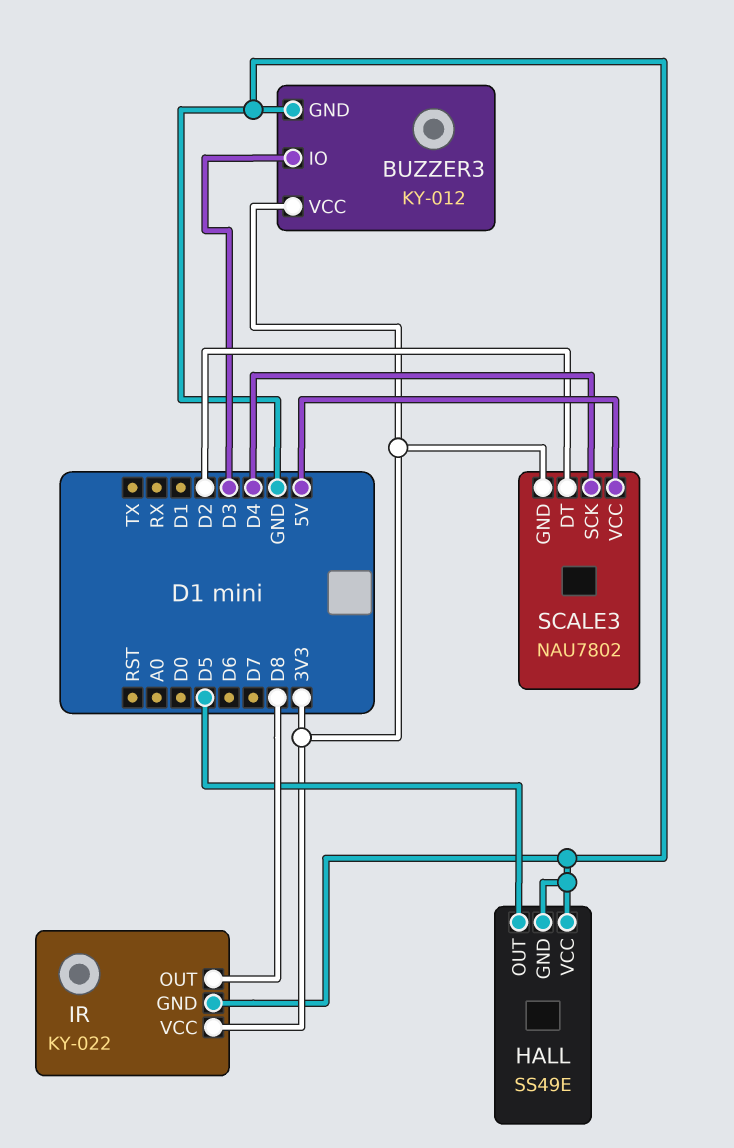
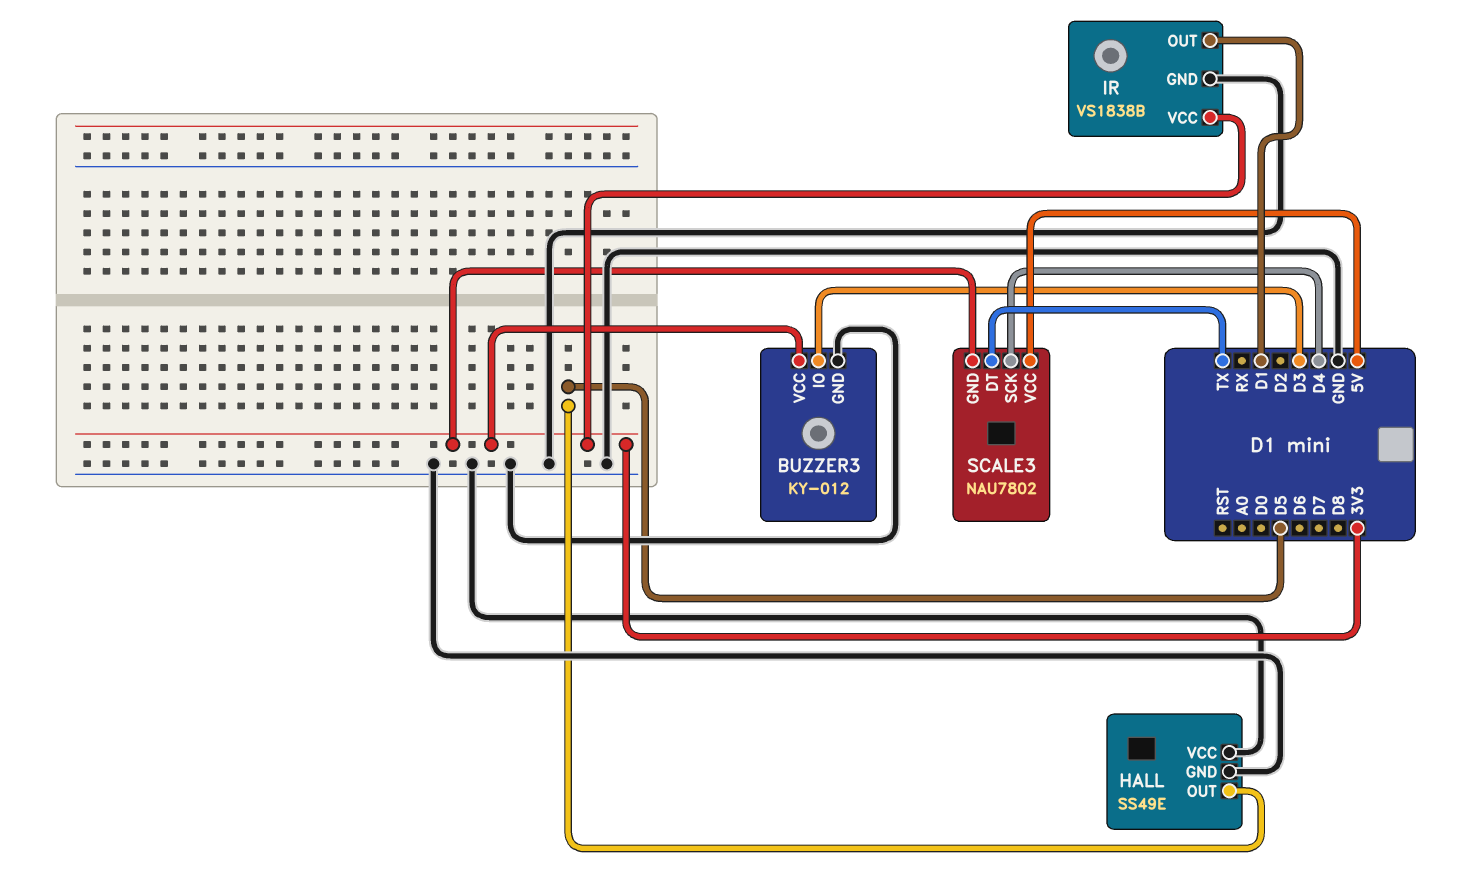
IR: KY-022 -> VS1838B
IR pin OUT: D8 -> D1
SCALE3 pin DT: D2 -> TX

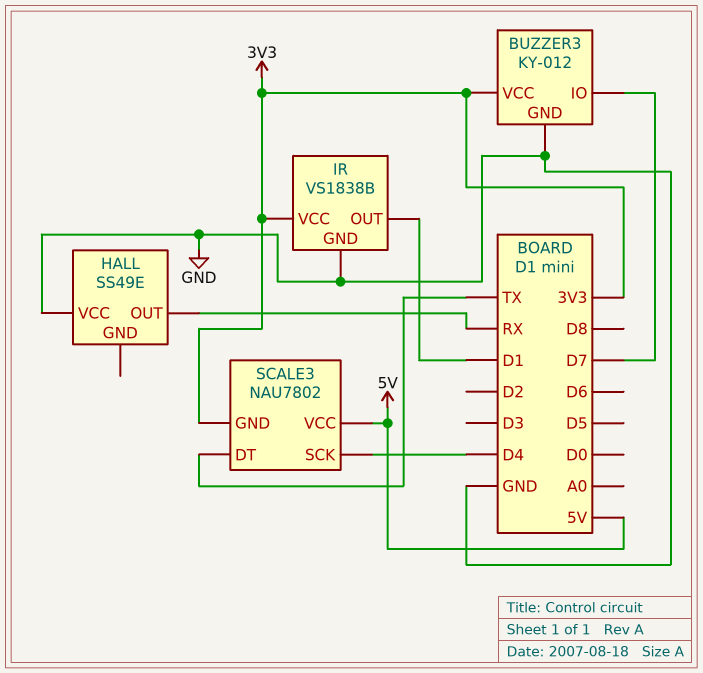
BUZZER3 pin IO: D3 -> D7
HALL pin GND: GND -> none
HALL pin OUT: D5 -> RX

